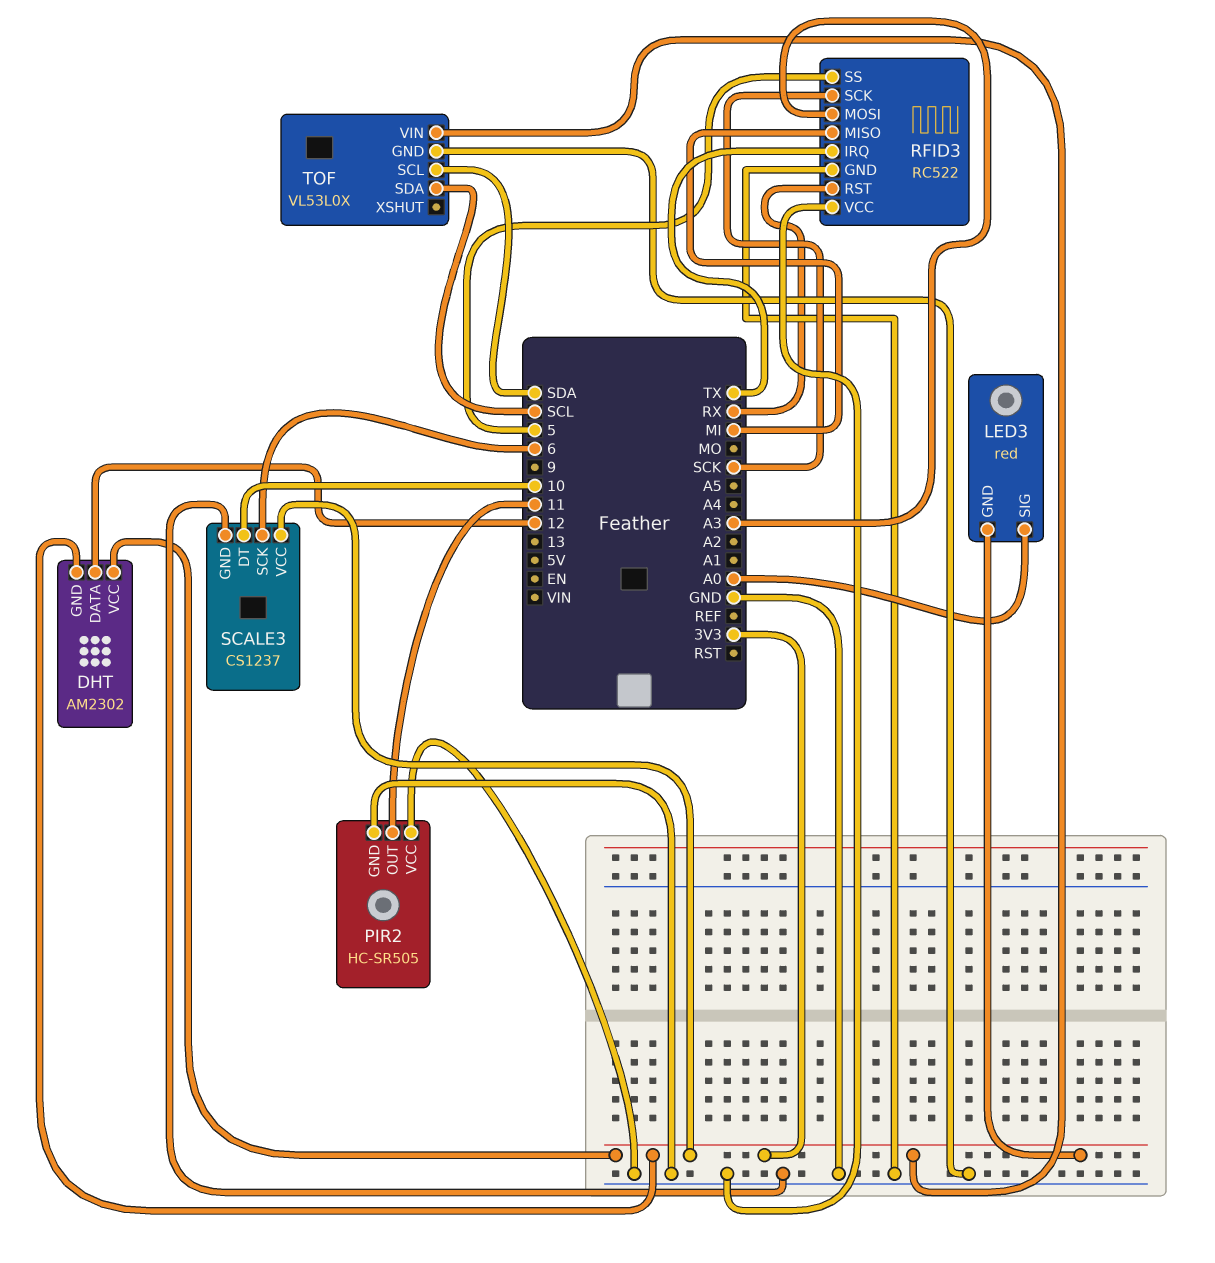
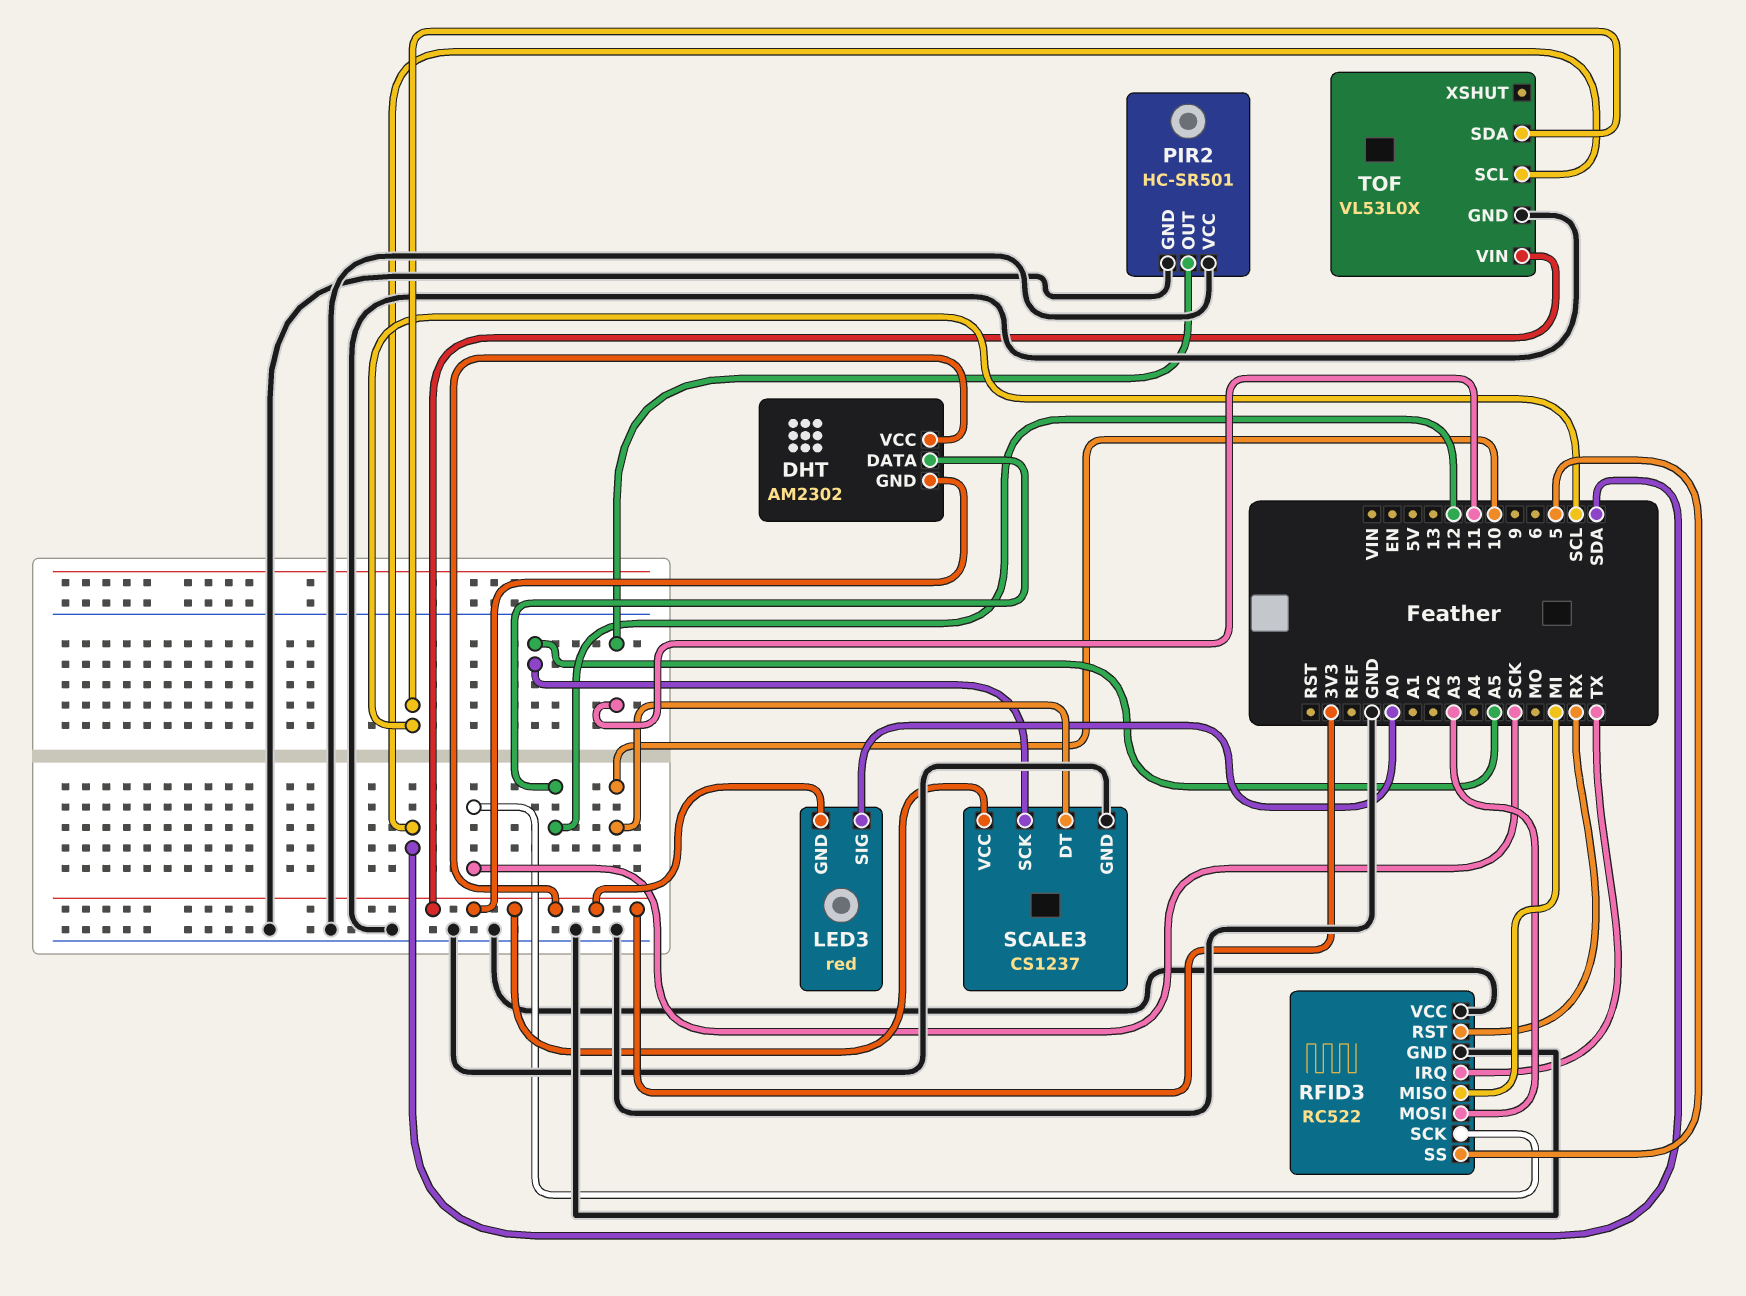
PIR2: HC-SR505 -> HC-SR501
SCALE3 pin SCK: 6 -> A5

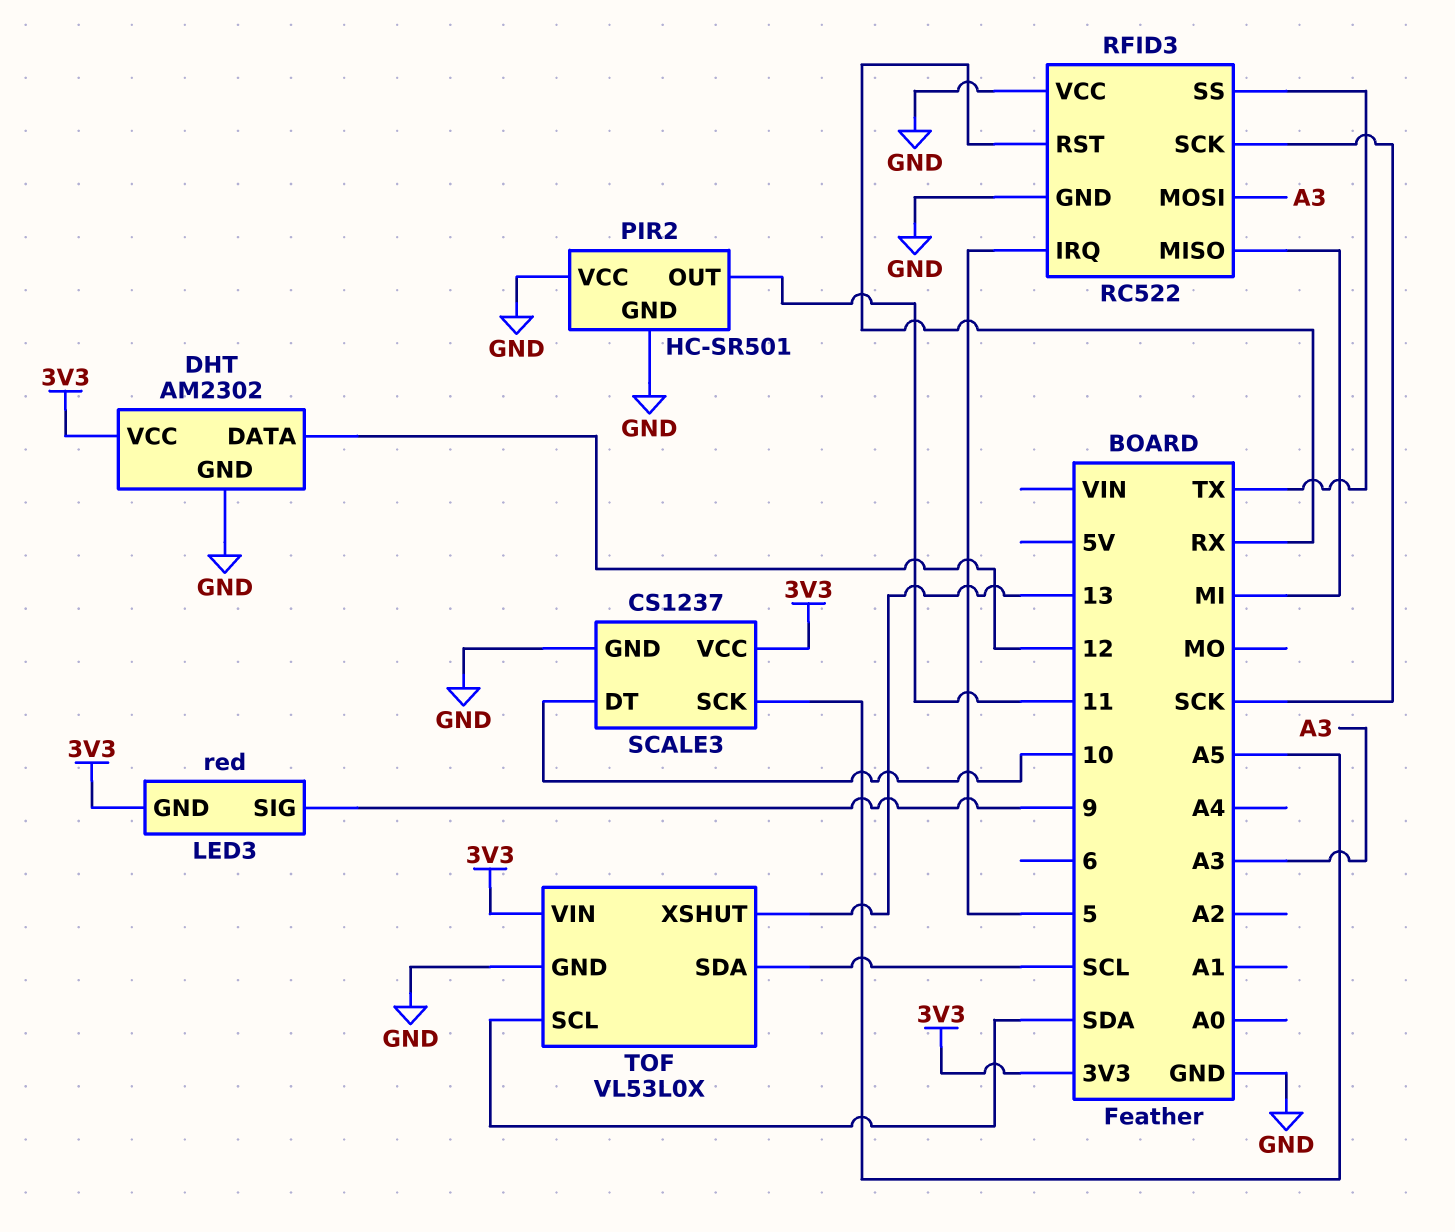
DHT pin GND: 3V3 -> GND
LED3 pin SIG: A0 -> 9
RFID3 pin IRQ: TX -> 5
RFID3 pin SS: 5 -> TX
TOF pin XSHUT: none -> 13

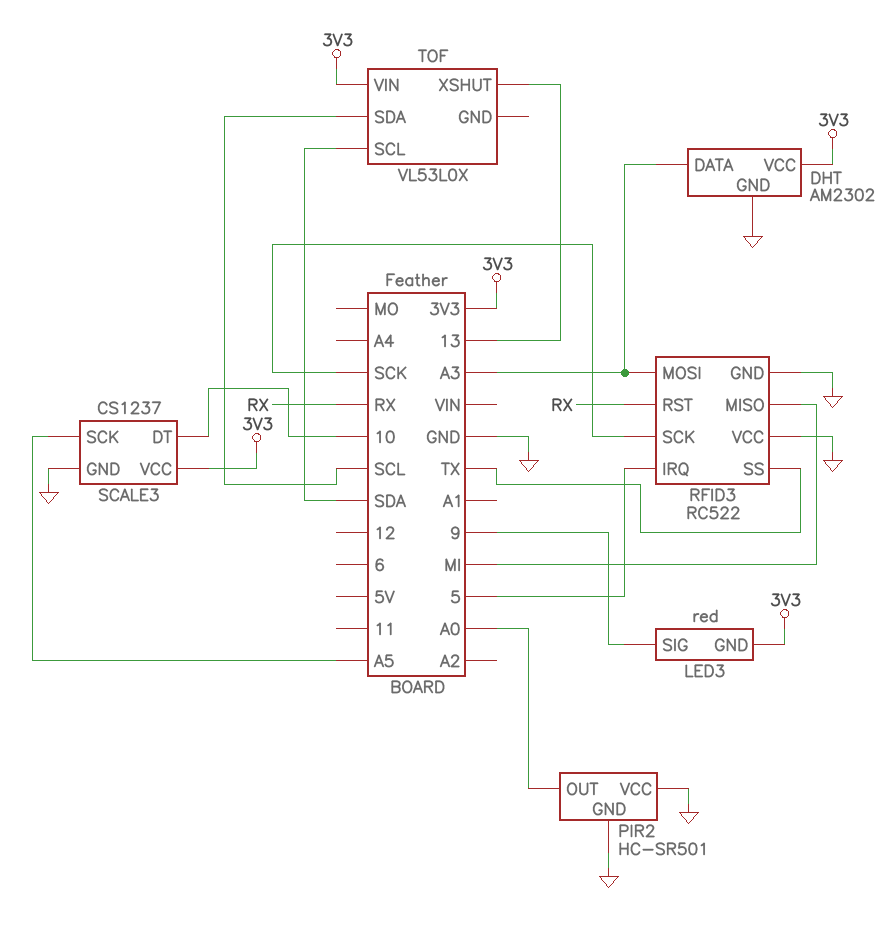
DHT pin DATA: 12 -> A3
PIR2 pin OUT: 11 -> A0
TOF pin GND: GND -> none

